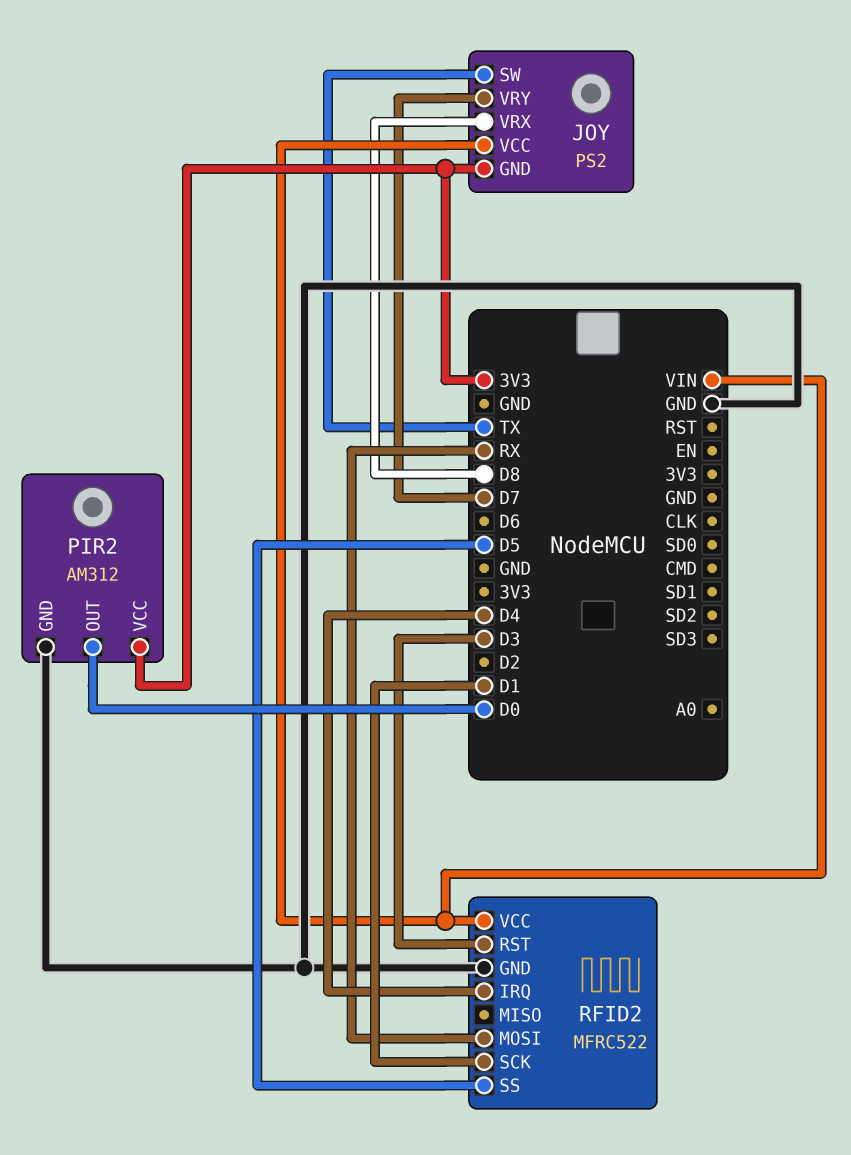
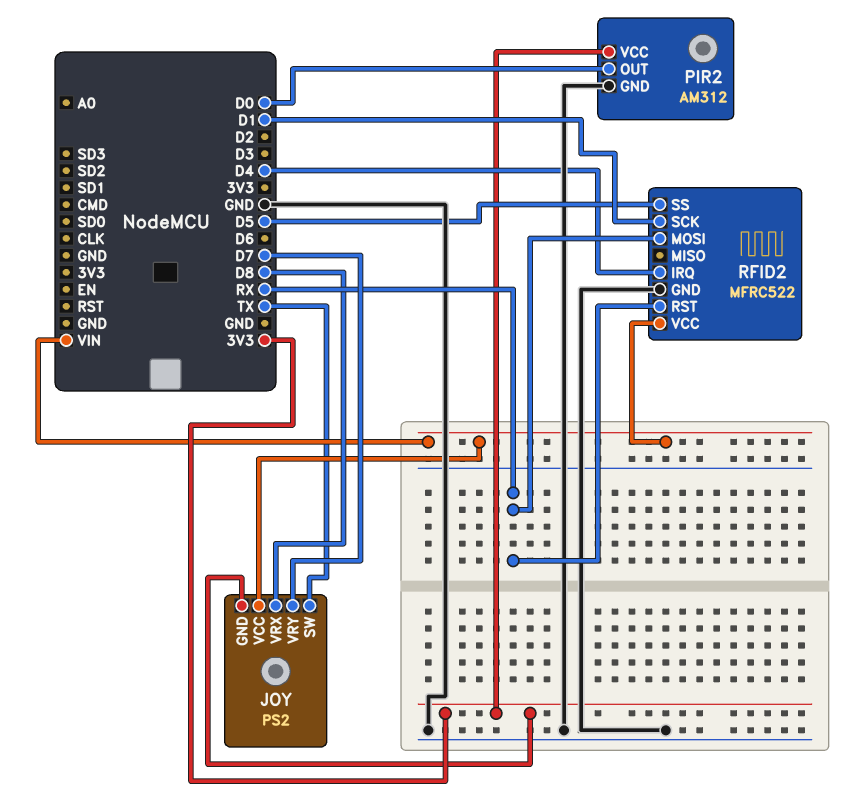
RFID2 pin RST: D3 -> RX

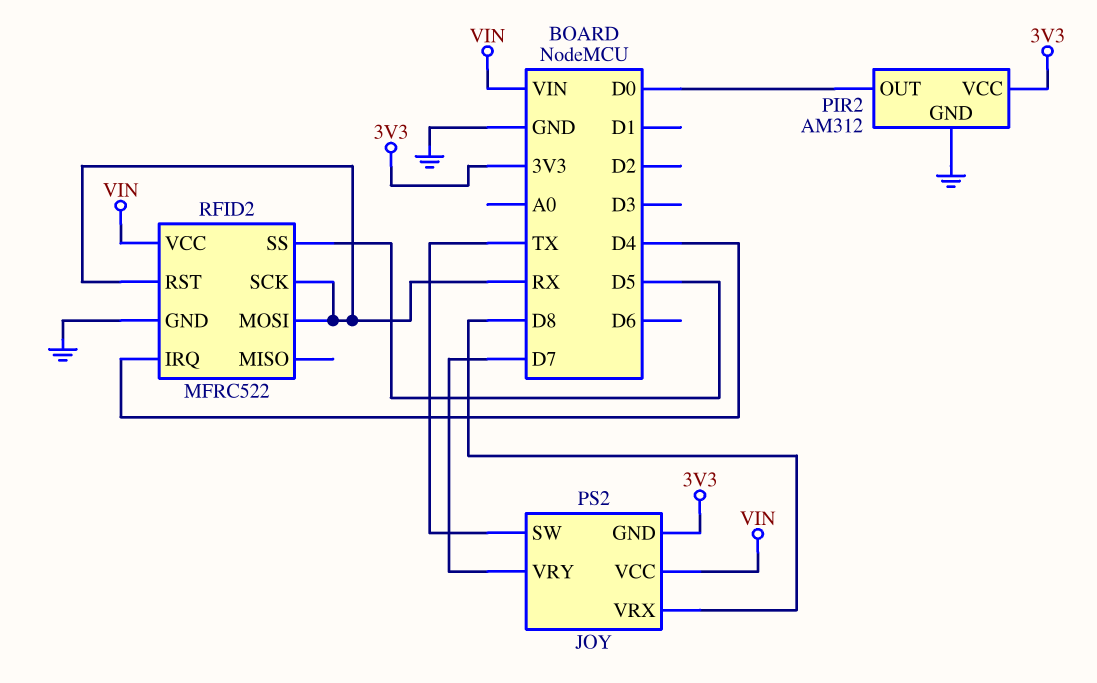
RFID2 pin SCK: D1 -> RX

